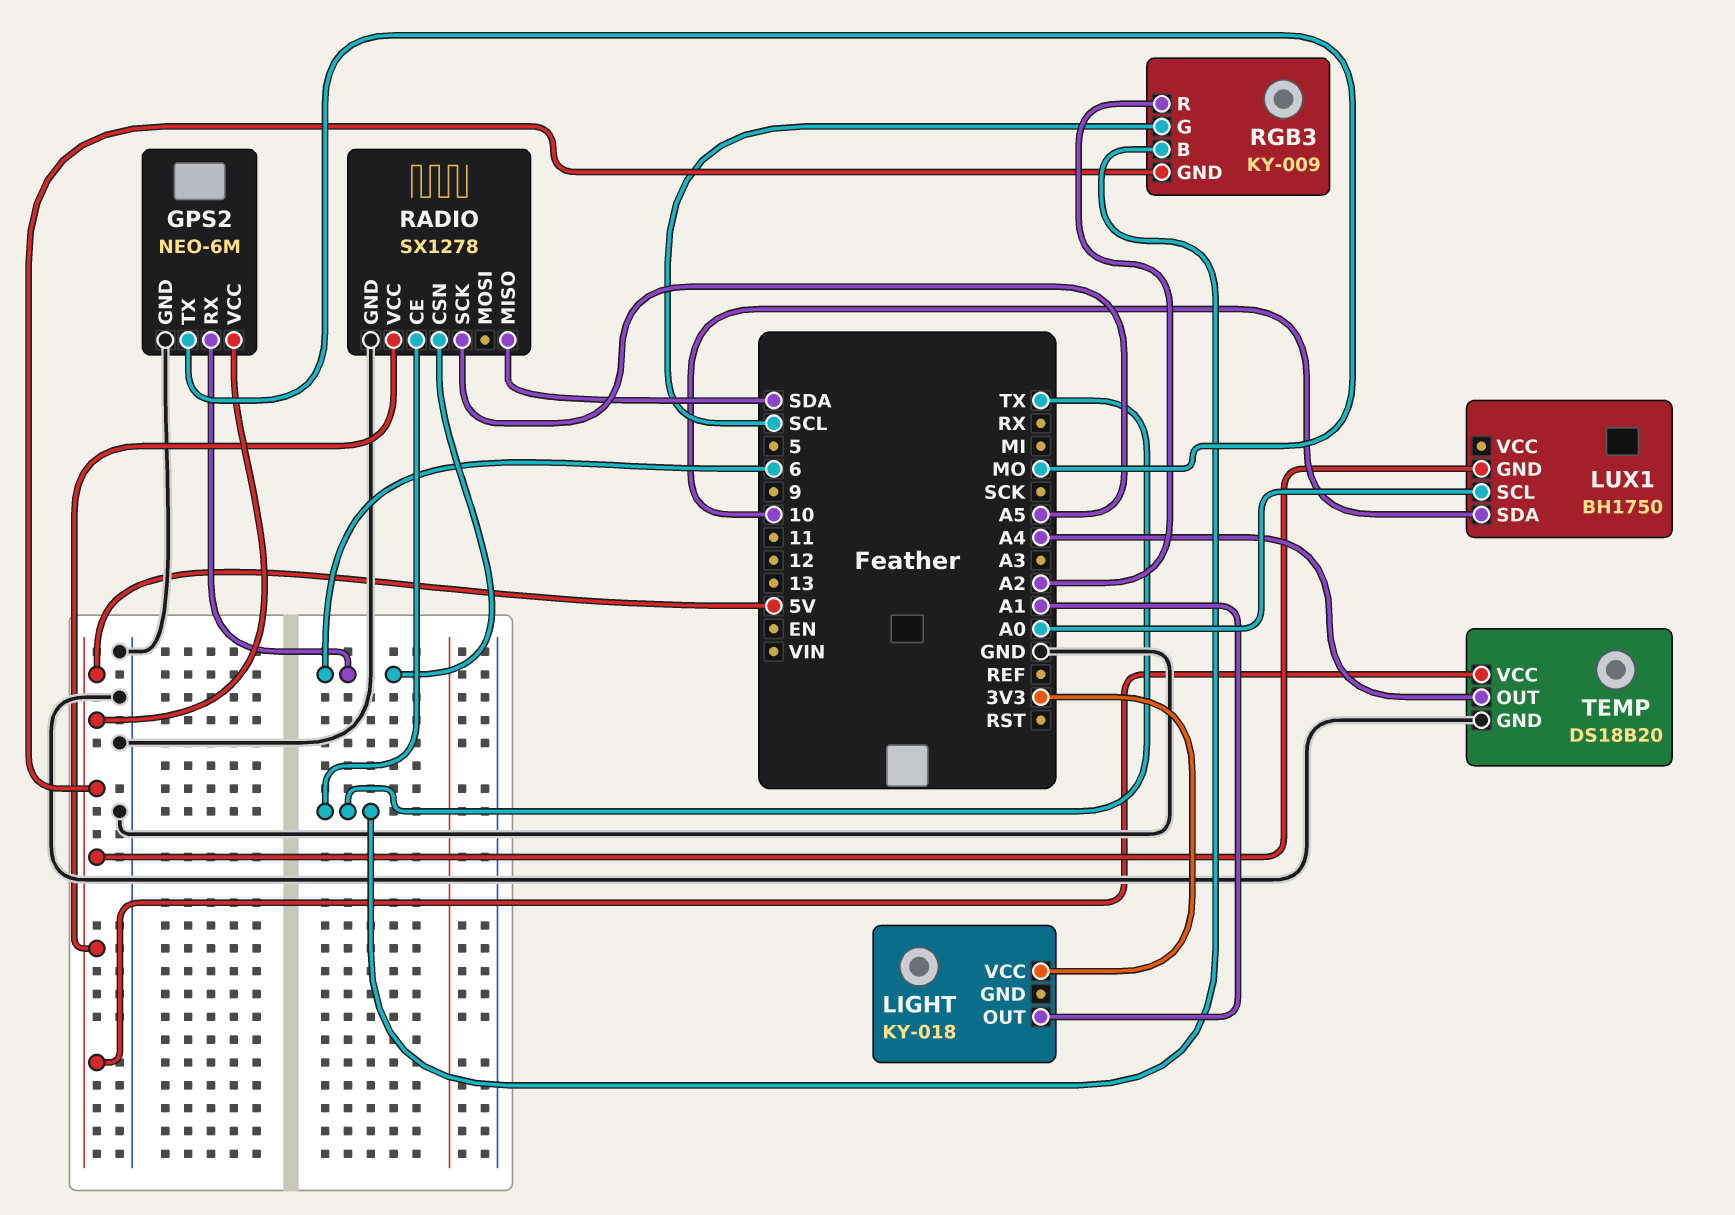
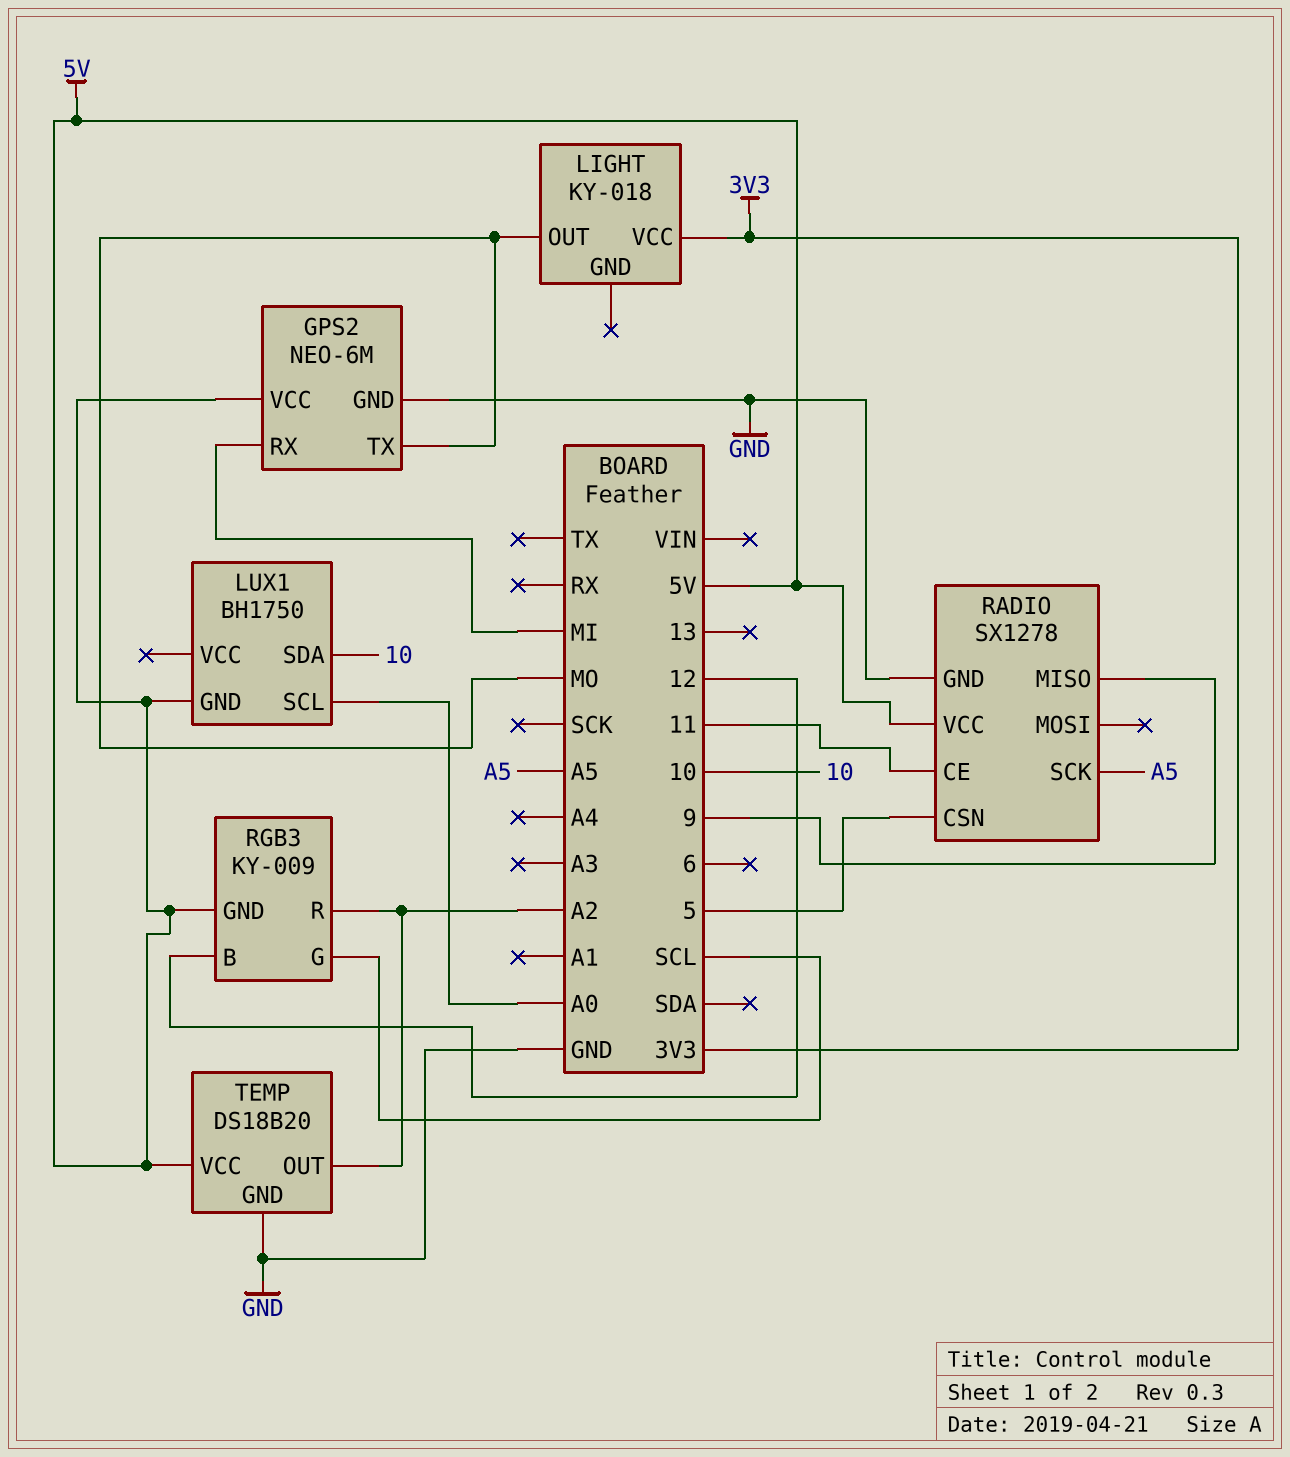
GPS2 pin RX: 6 -> MI
LIGHT pin OUT: A1 -> MO
RADIO pin CE: TX -> 11
RADIO pin CSN: 6 -> 5
RADIO pin MISO: SDA -> 9
RGB3 pin B: TX -> 12
TEMP pin OUT: A4 -> A2

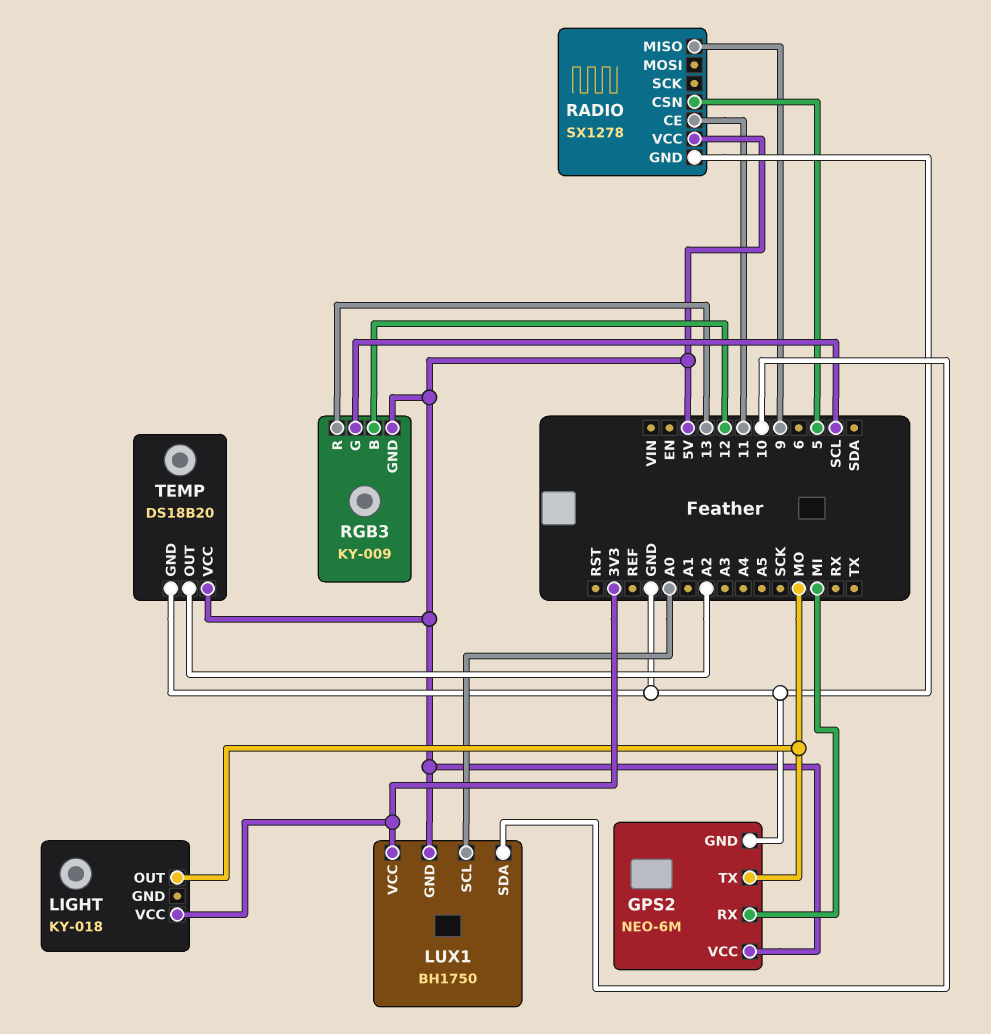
LUX1 pin VCC: none -> 3V3
RADIO pin SCK: A5 -> none
RGB3 pin R: A2 -> 13

